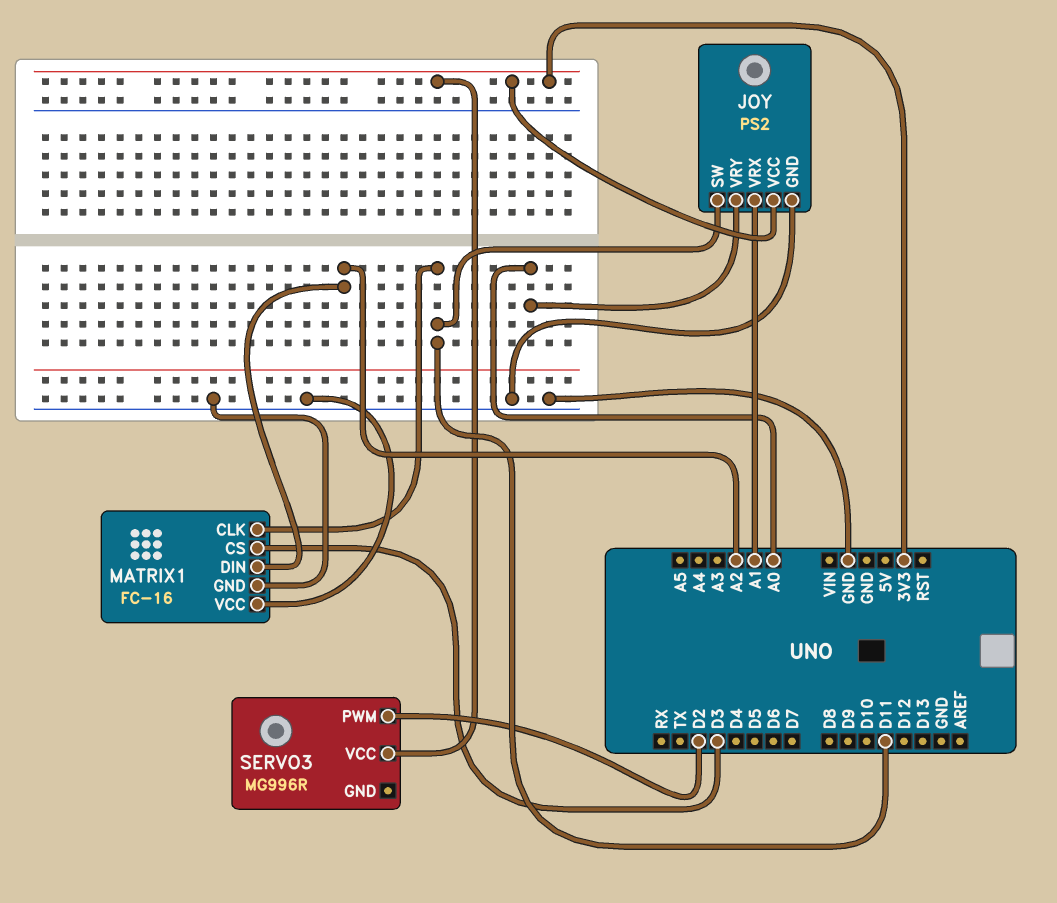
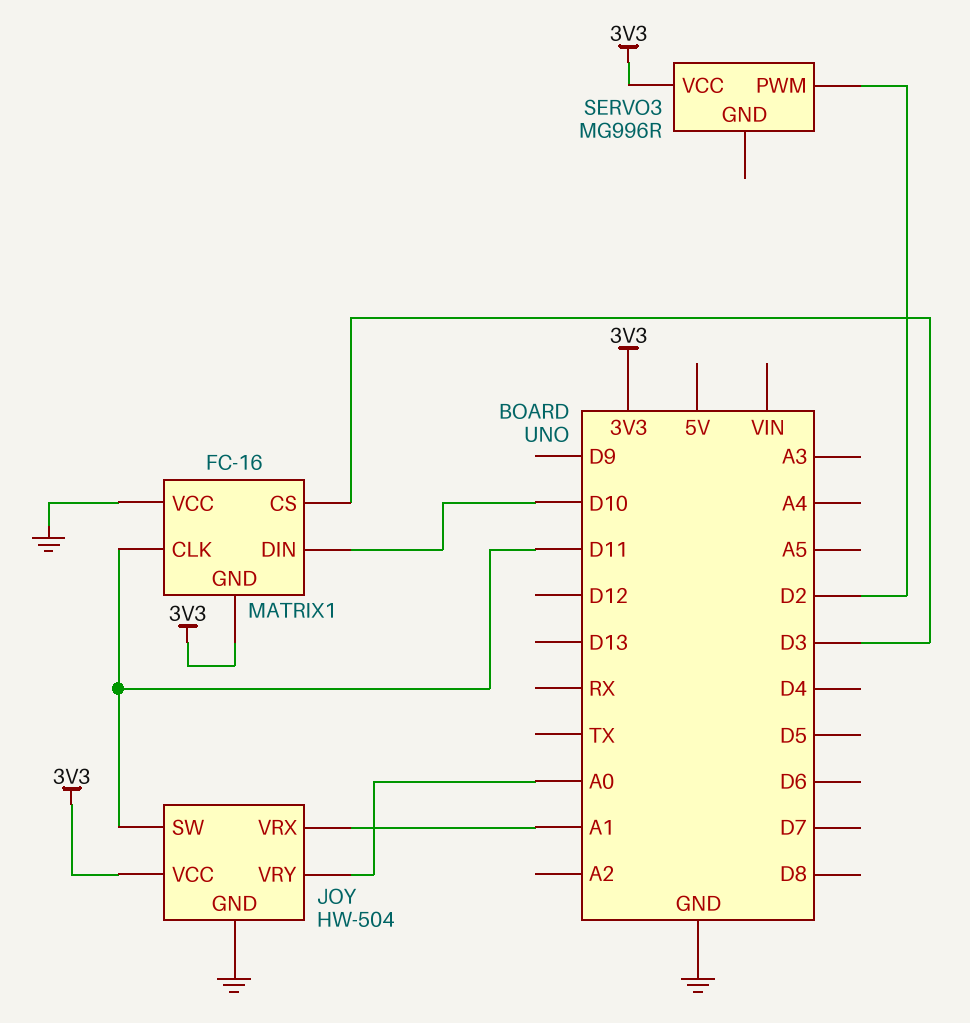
JOY: PS2 -> HW-504
MATRIX1 pin DIN: A2 -> D10
MATRIX1 pin GND: GND -> 3V3

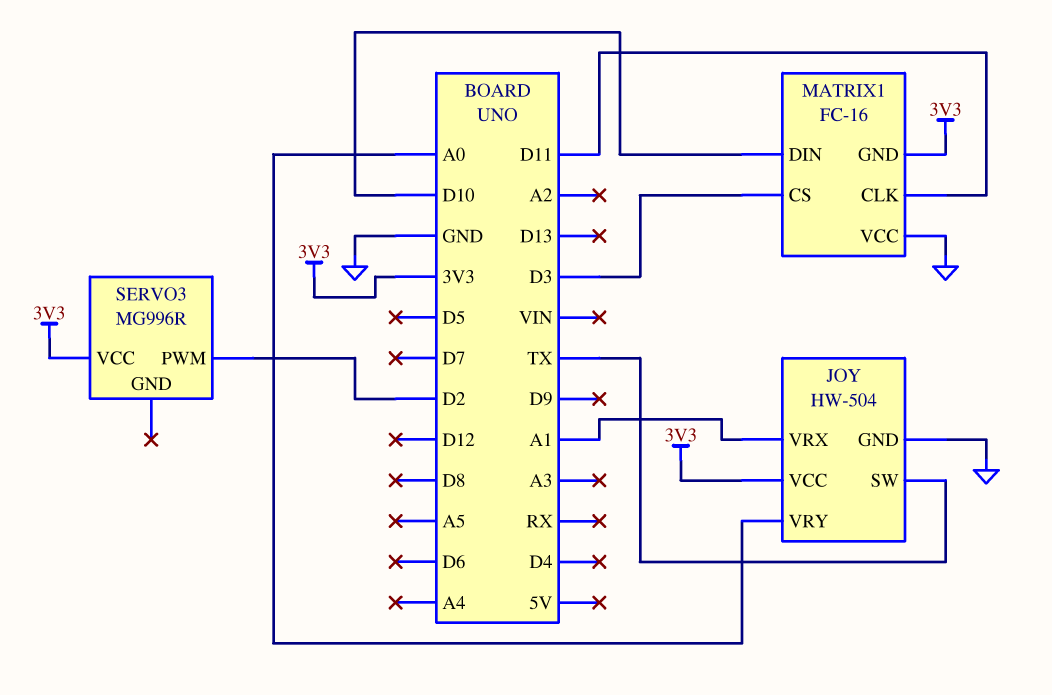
JOY pin SW: D11 -> TX

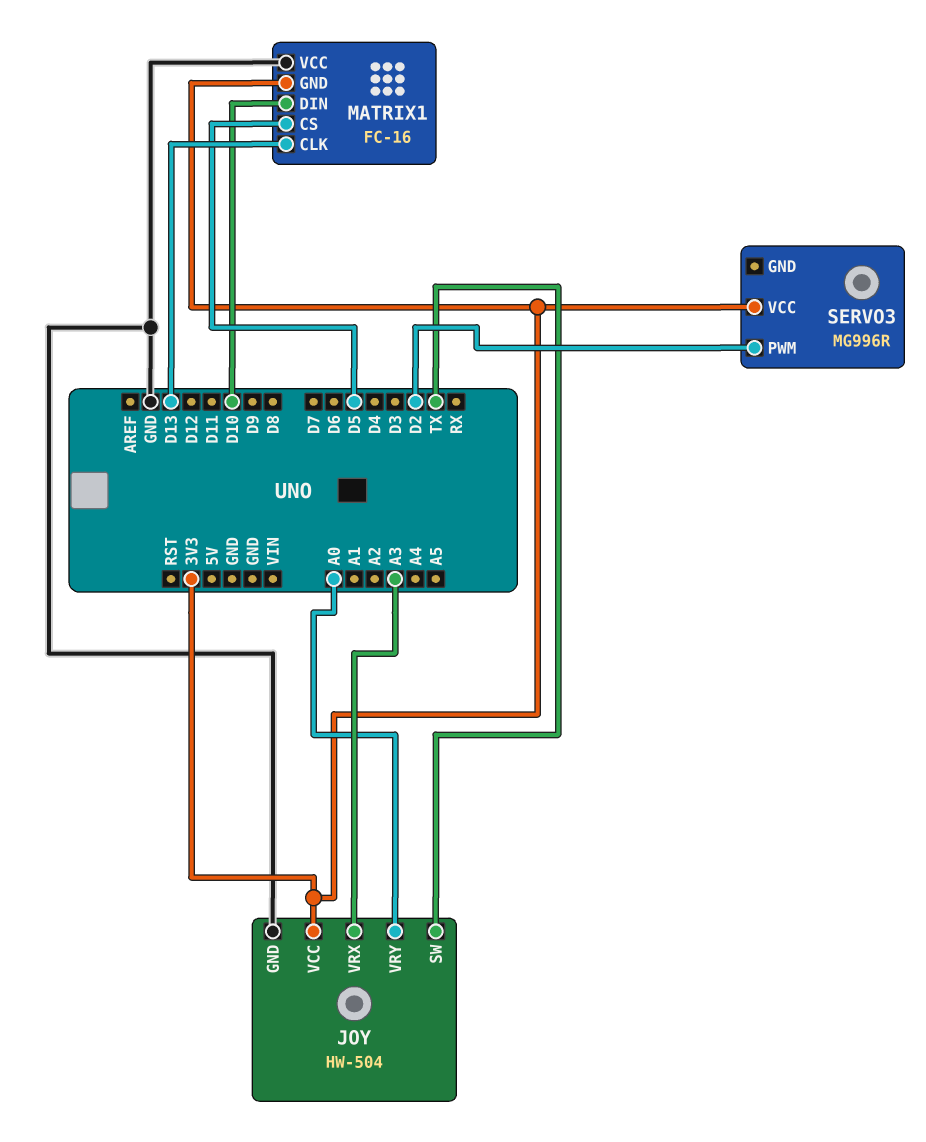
JOY pin VRX: A1 -> A3
MATRIX1 pin CLK: D11 -> D13
MATRIX1 pin CS: D3 -> D5

